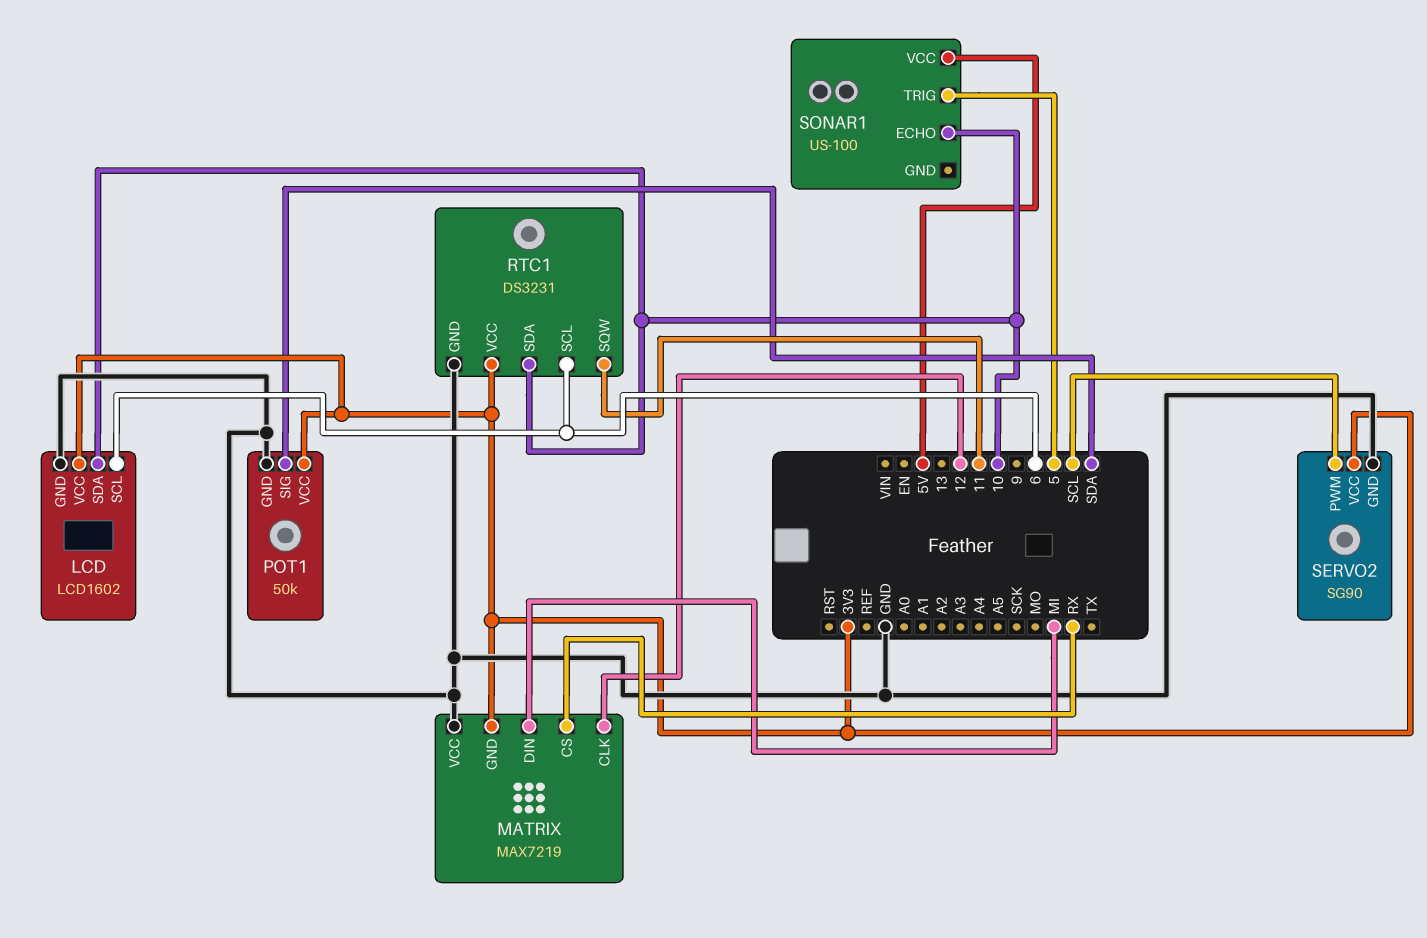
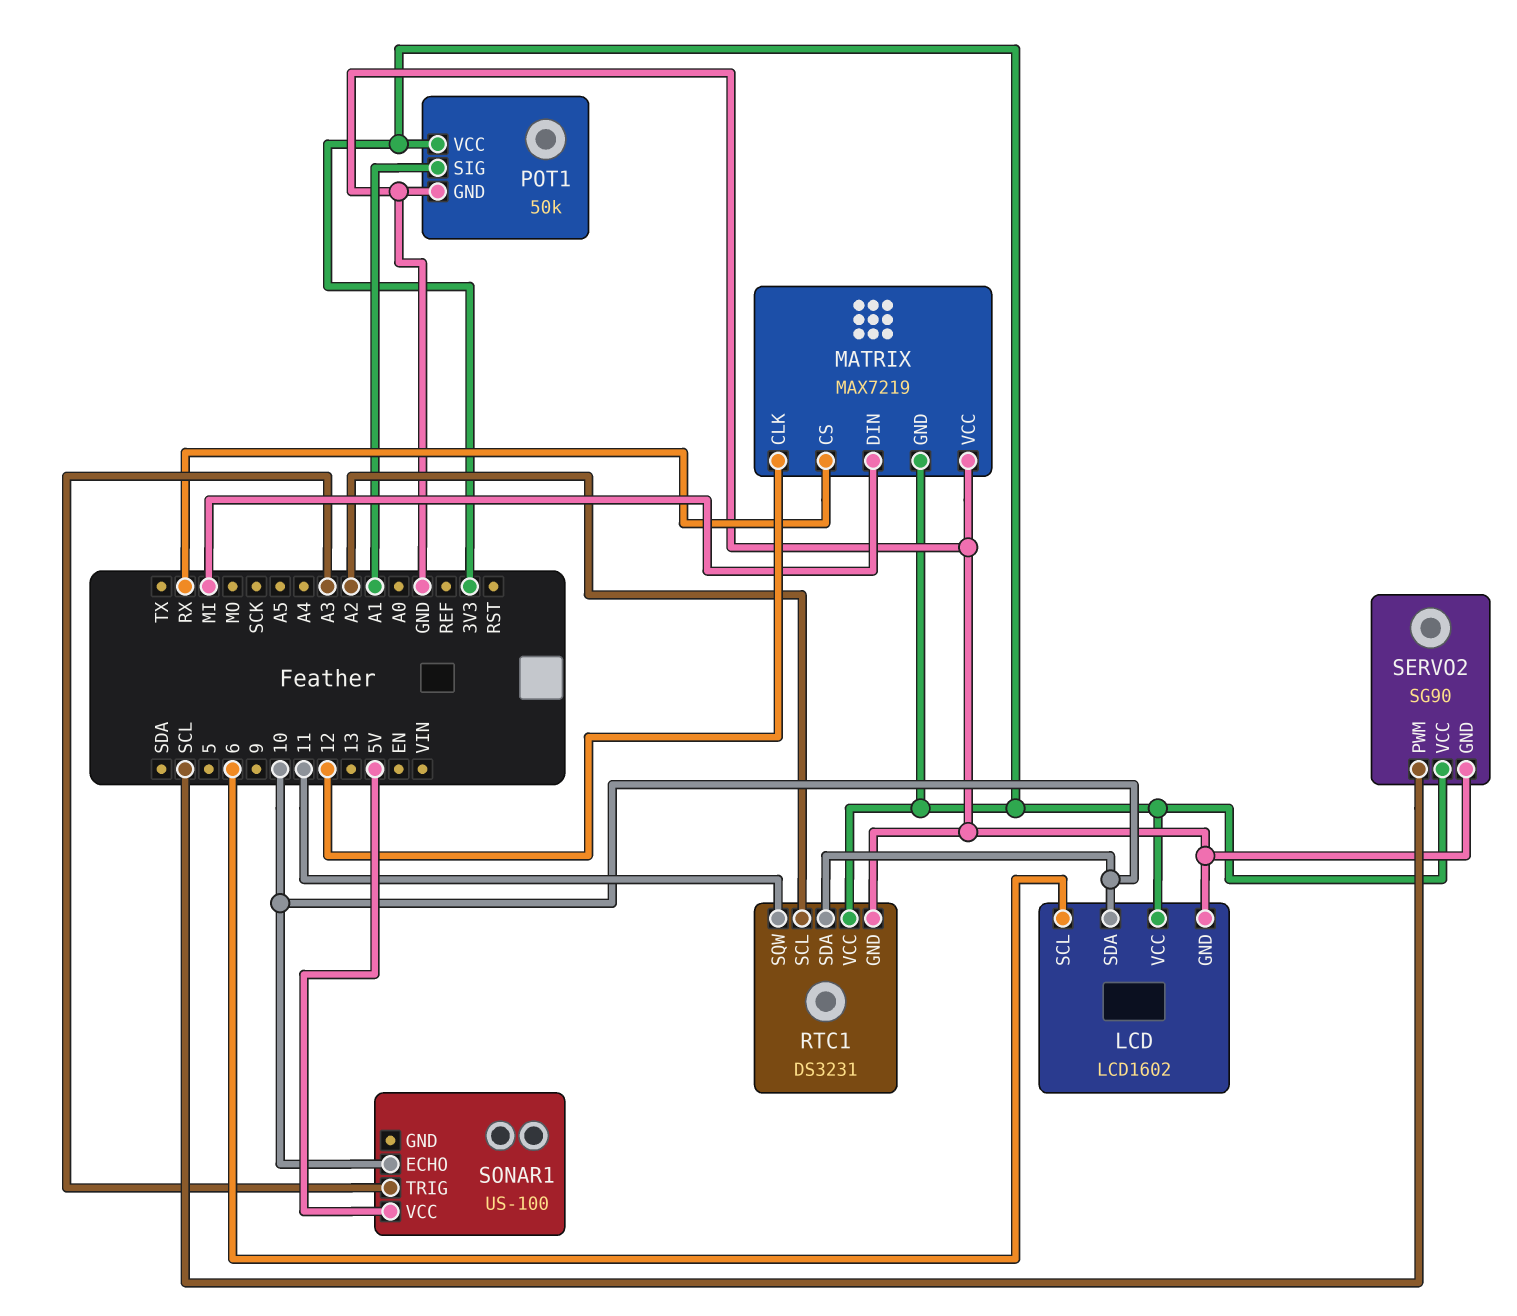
POT1 pin SIG: SDA -> A1
RTC1 pin SCL: 6 -> A2
SONAR1 pin TRIG: 5 -> A3

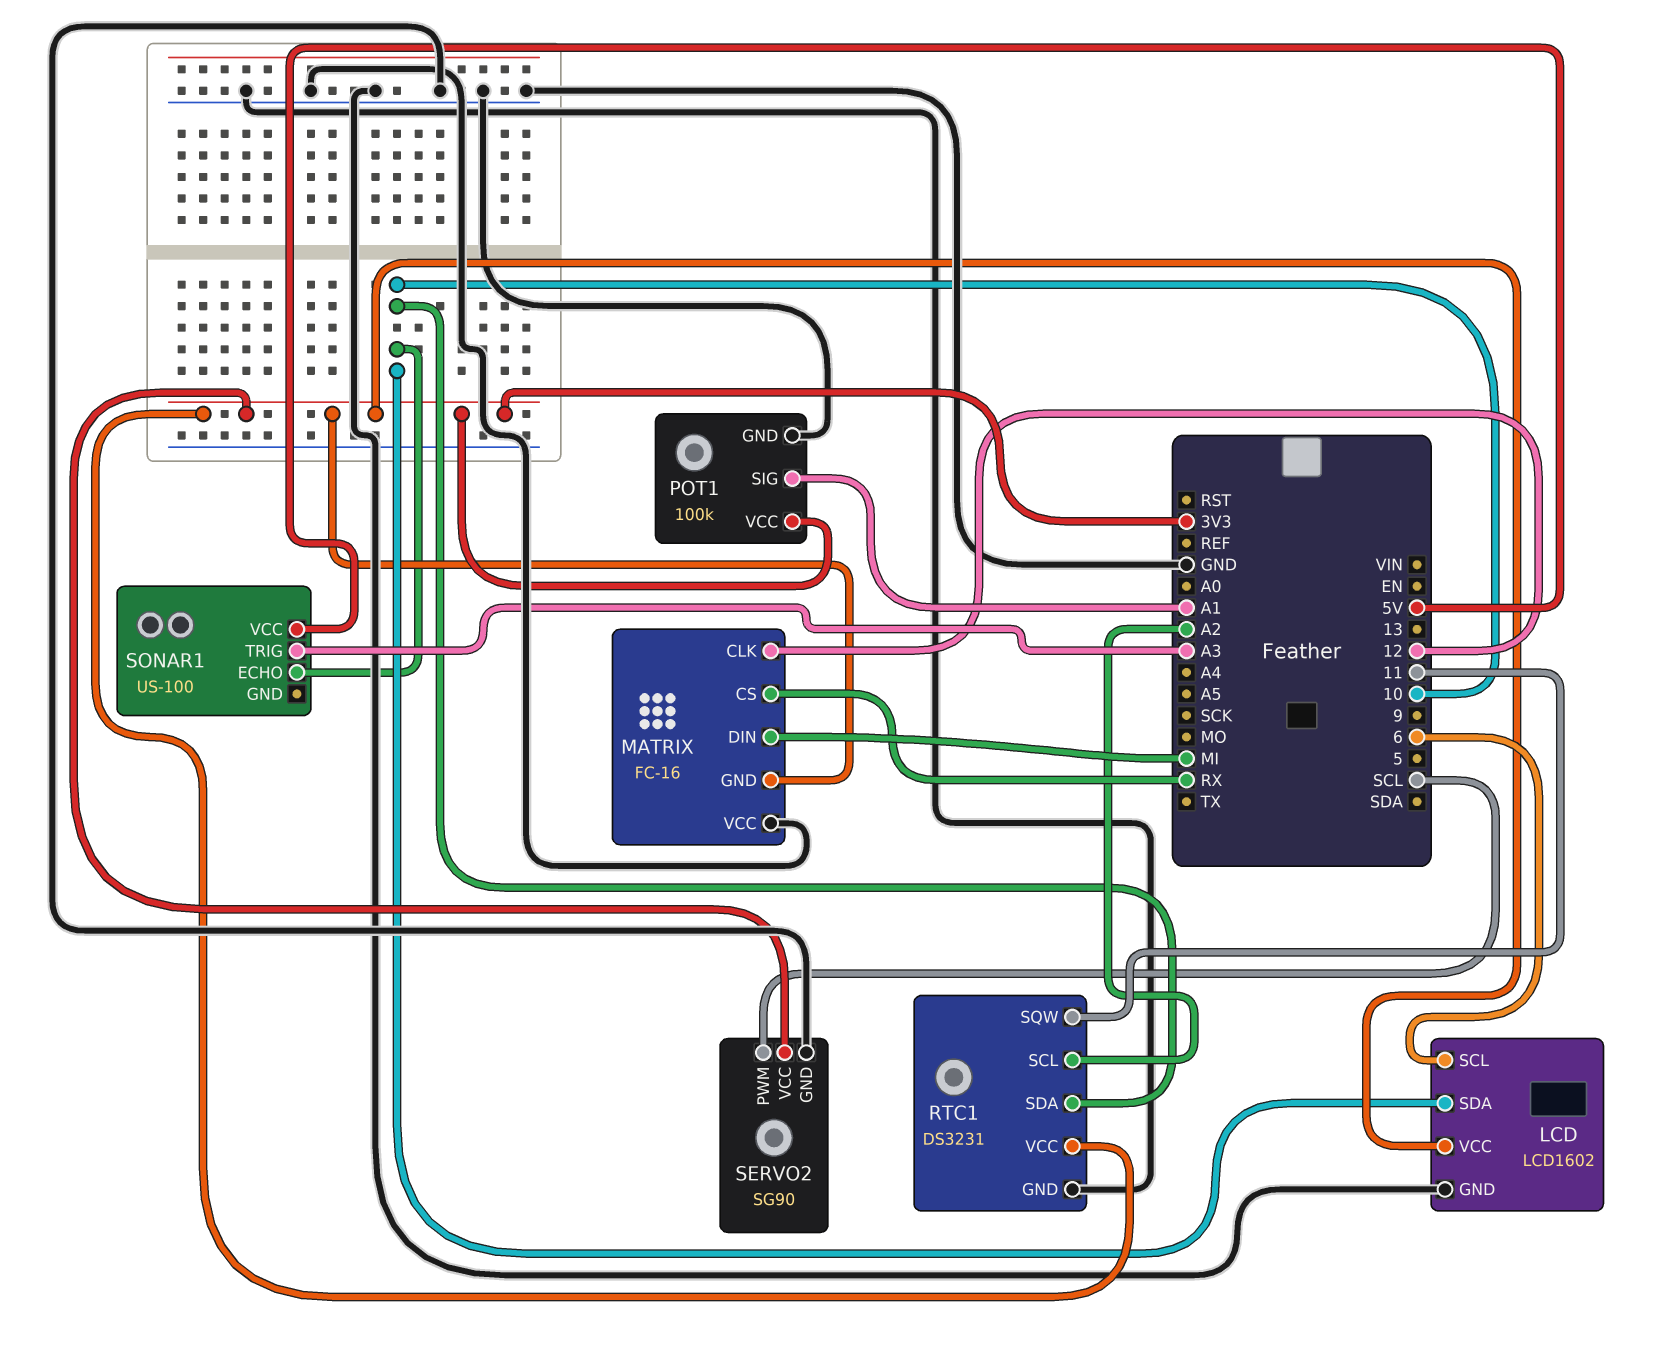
MATRIX: MAX7219 -> FC-16
POT1: 50k -> 100k

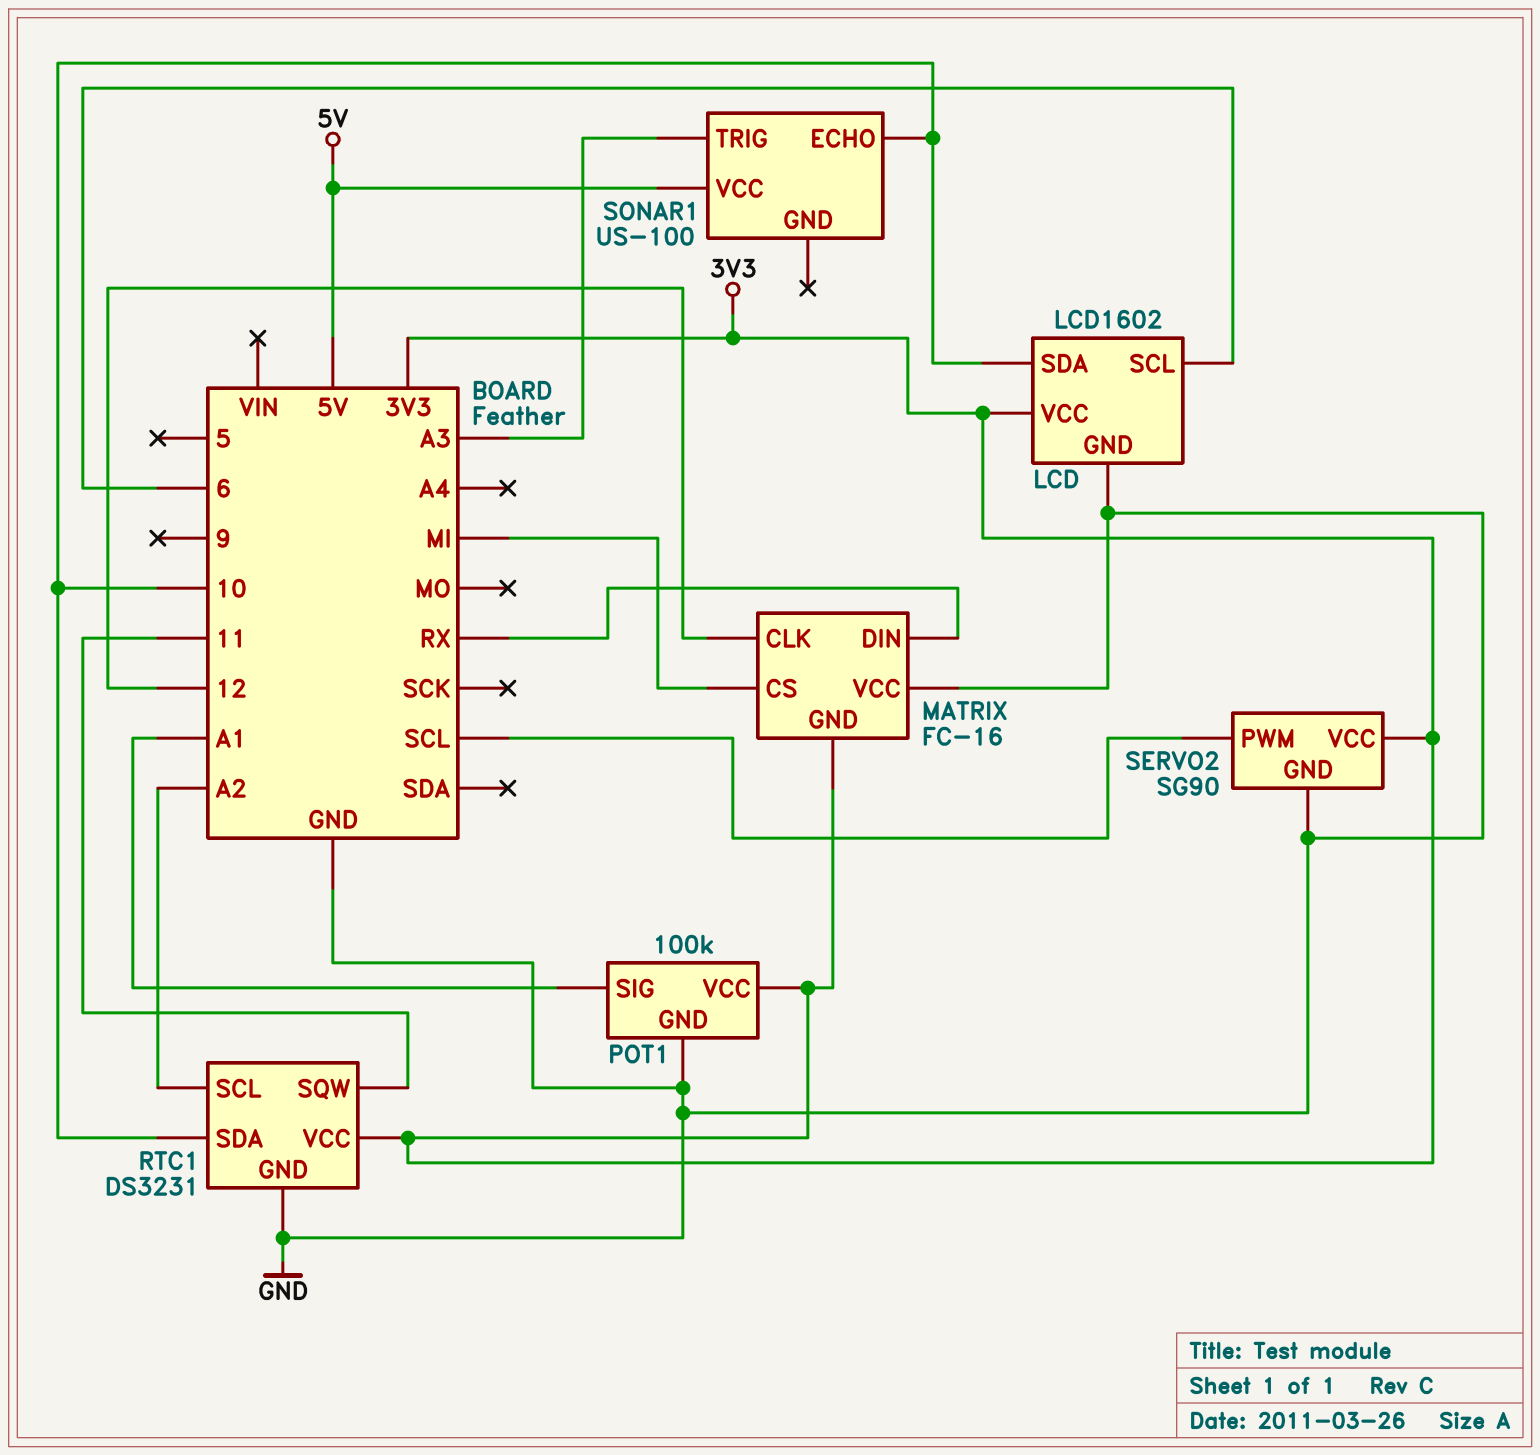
MATRIX pin CS: RX -> MI
MATRIX pin DIN: MI -> RX

